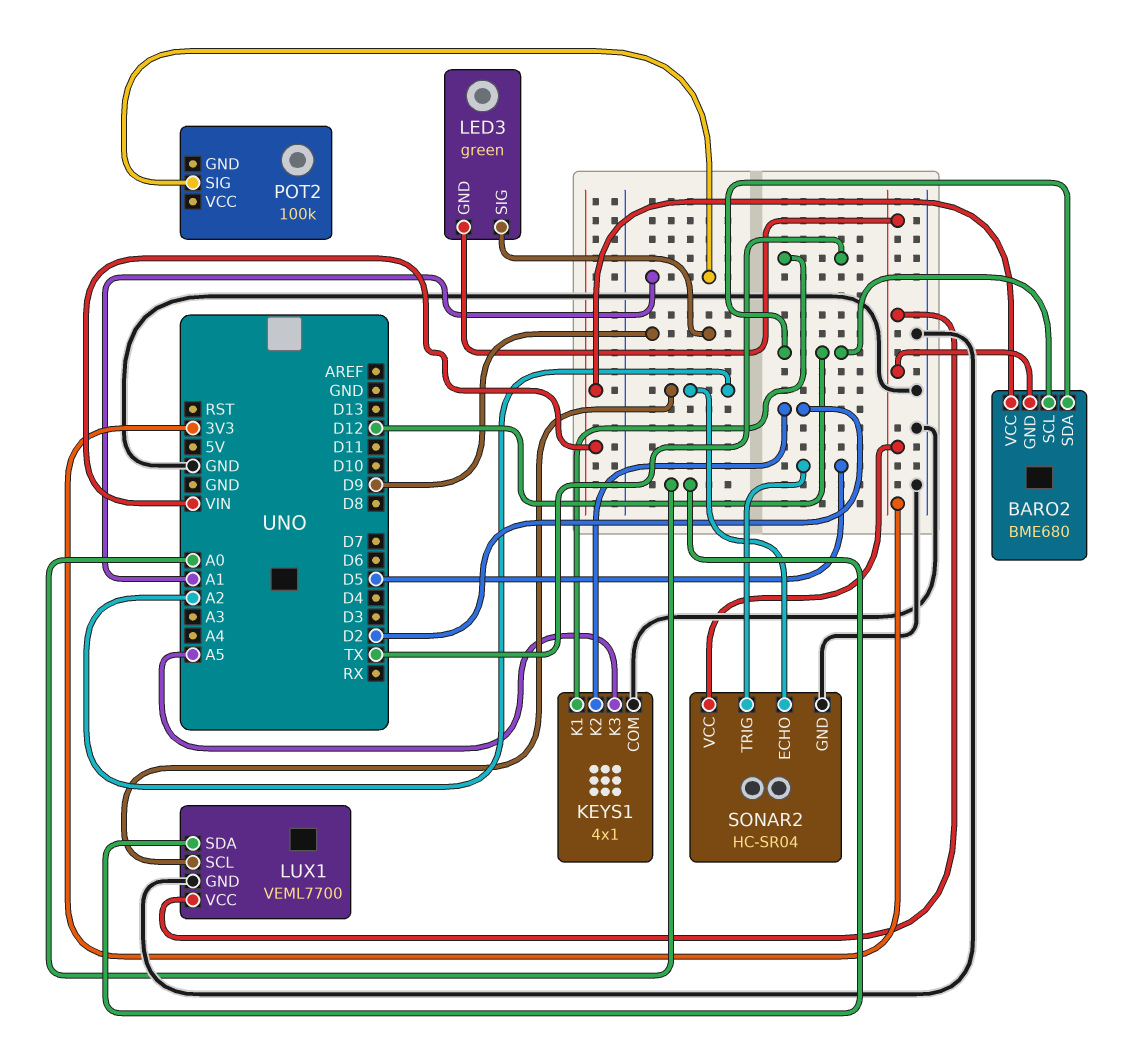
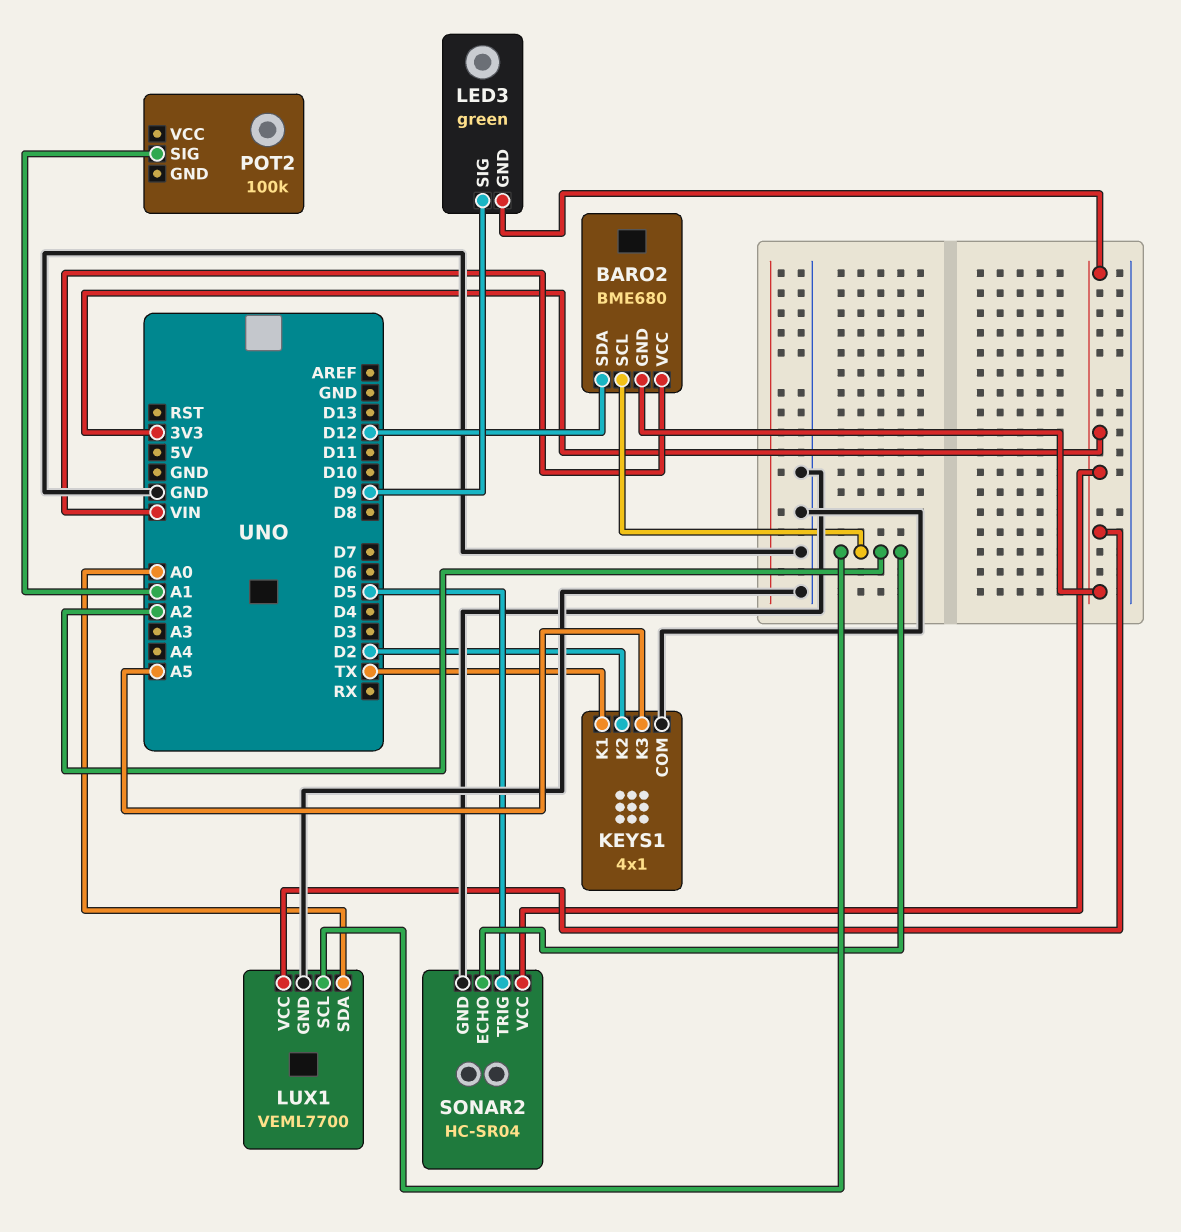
BARO2 pin SCL: D12 -> A2

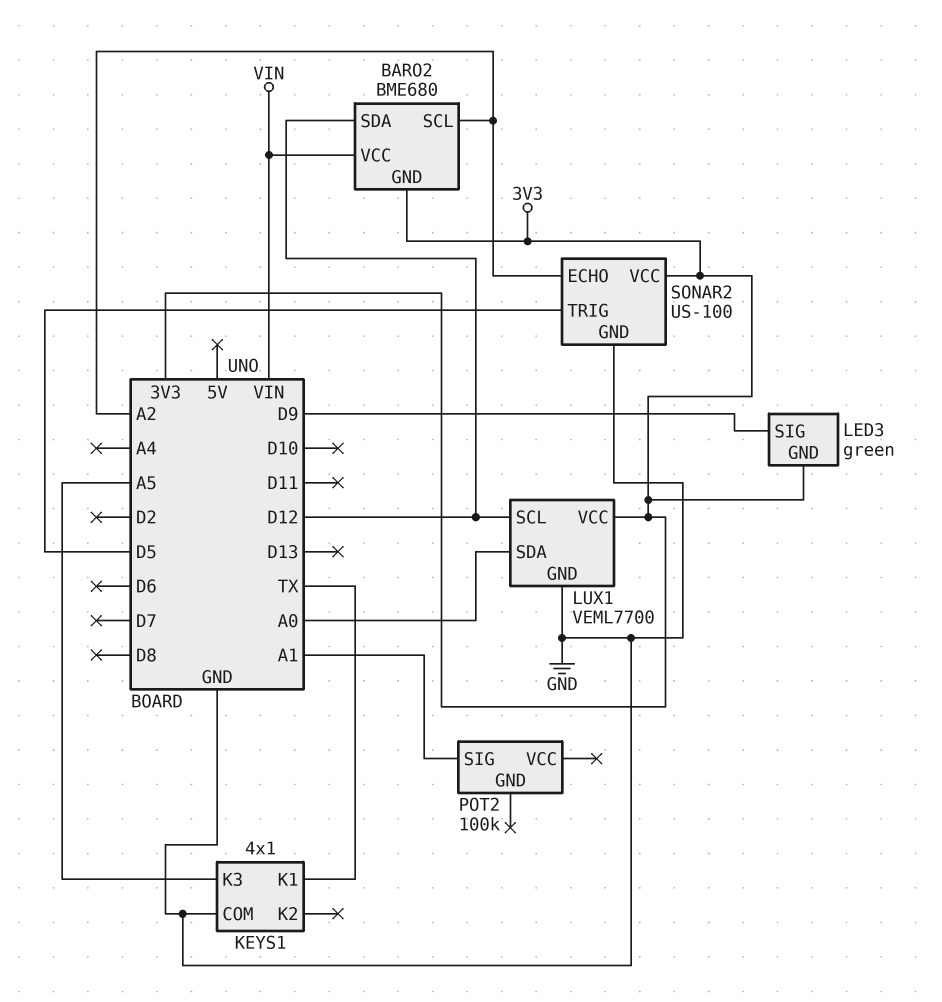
KEYS1 pin K2: D2 -> none
LUX1 pin SCL: A2 -> D12
SONAR2: HC-SR04 -> US-100

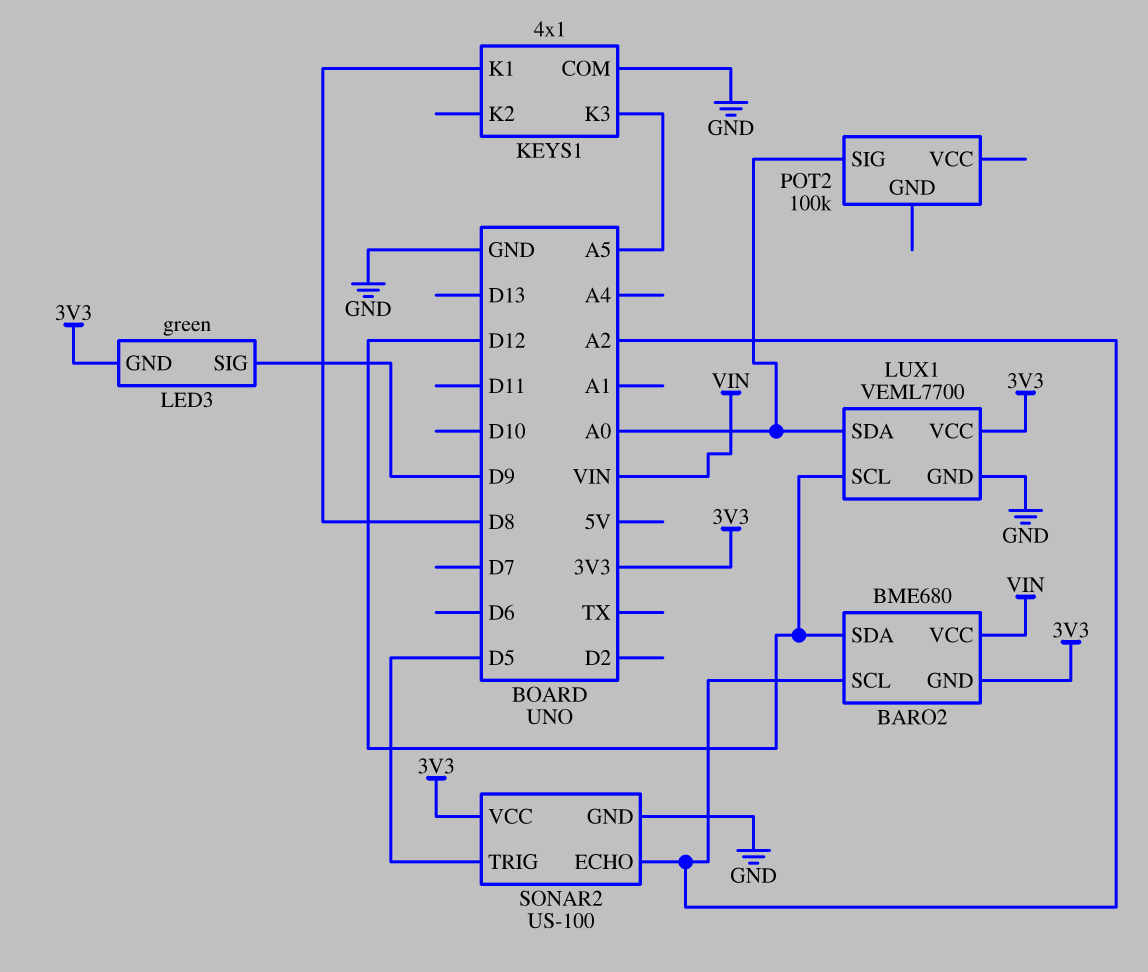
KEYS1 pin K1: TX -> D8
POT2 pin SIG: A1 -> A0

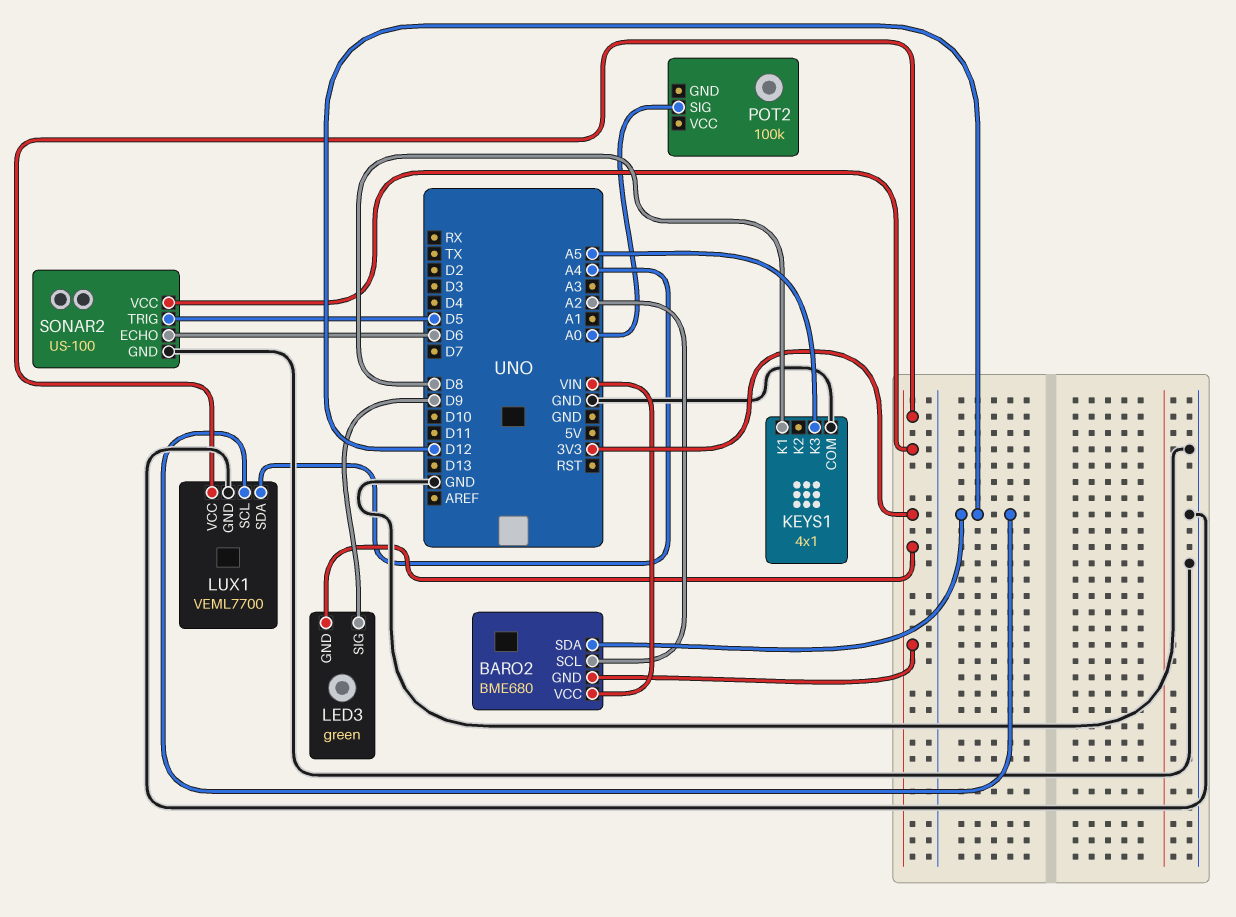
LUX1 pin SDA: A0 -> A4
SONAR2 pin ECHO: A2 -> D6

